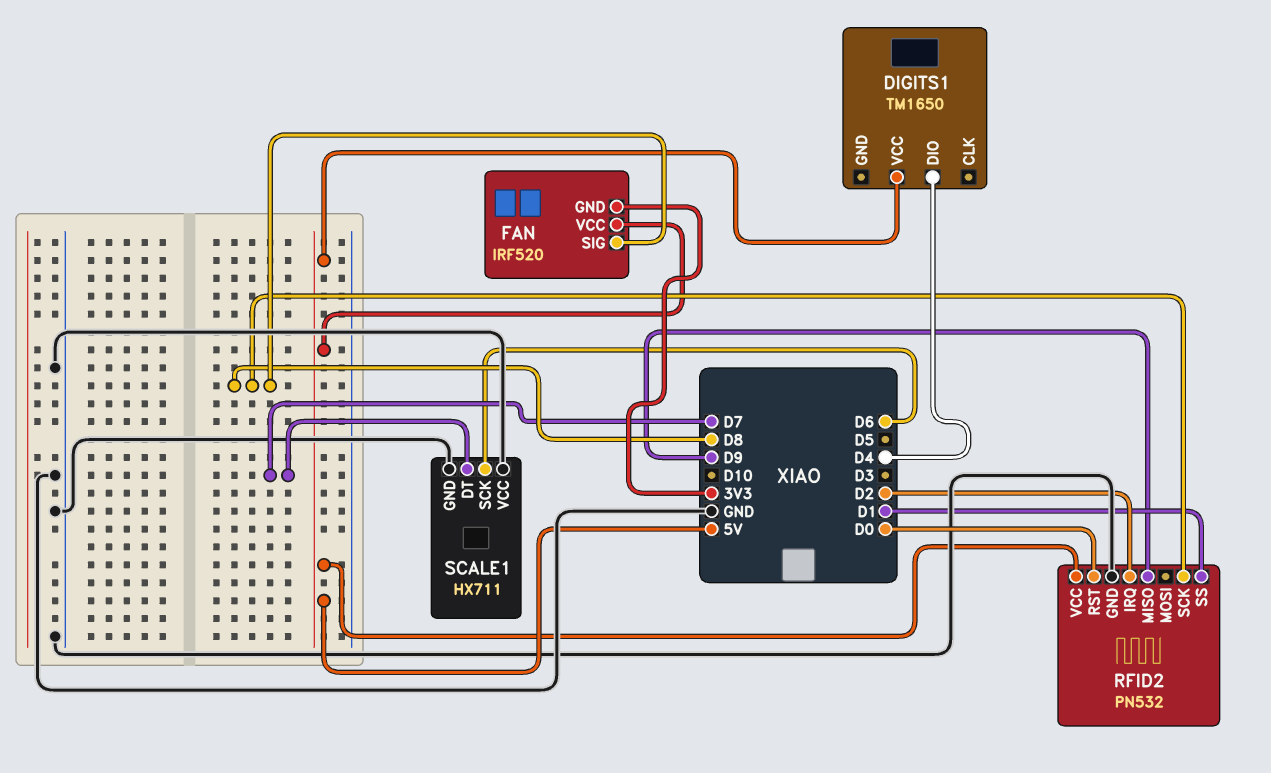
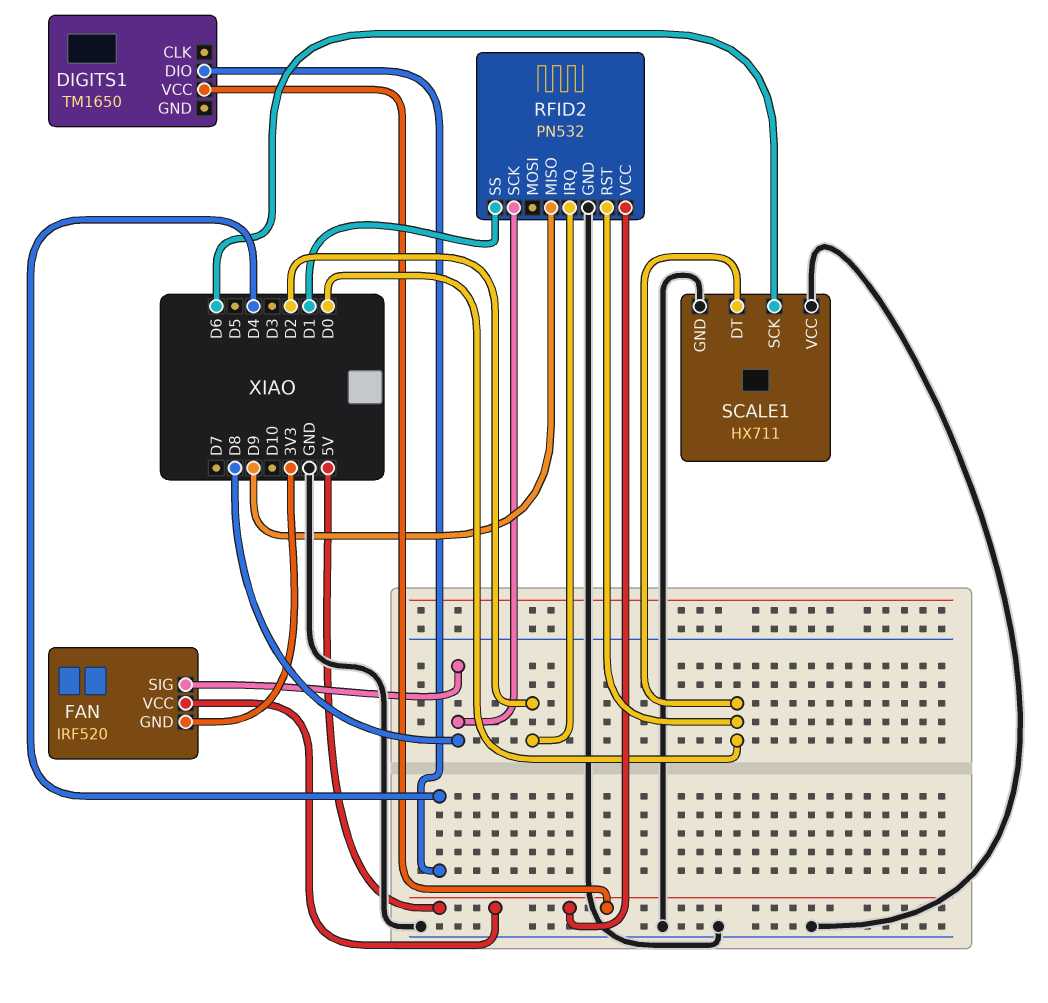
SCALE1 pin DT: D7 -> D0

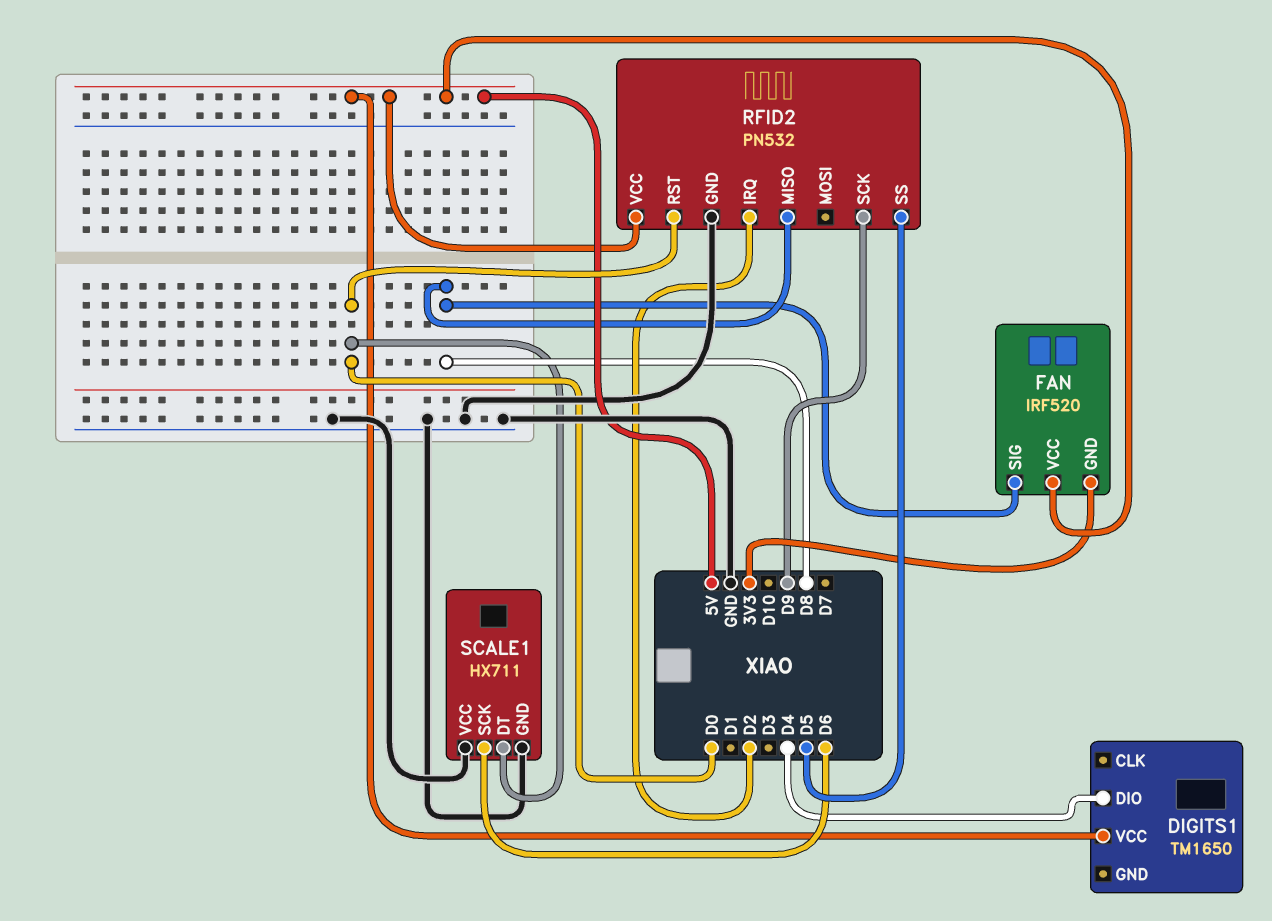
RFID2 pin MISO: D9 -> D8
RFID2 pin SCK: D8 -> D9
RFID2 pin SS: D1 -> D5

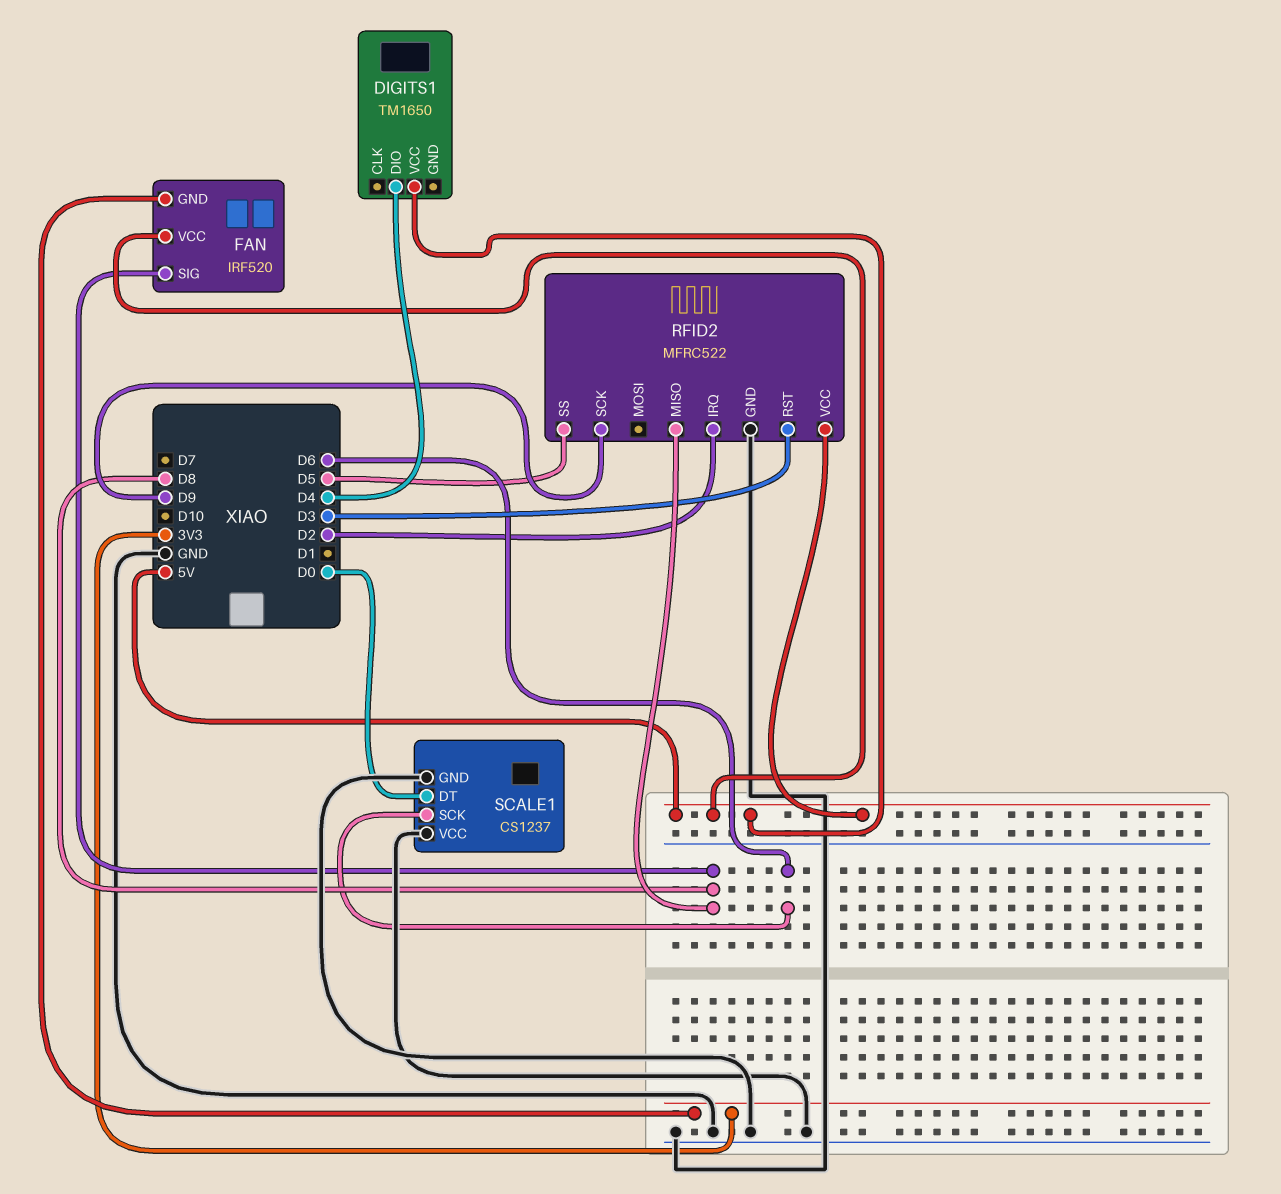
RFID2: PN532 -> MFRC522
RFID2 pin RST: D0 -> D3
SCALE1: HX711 -> CS1237

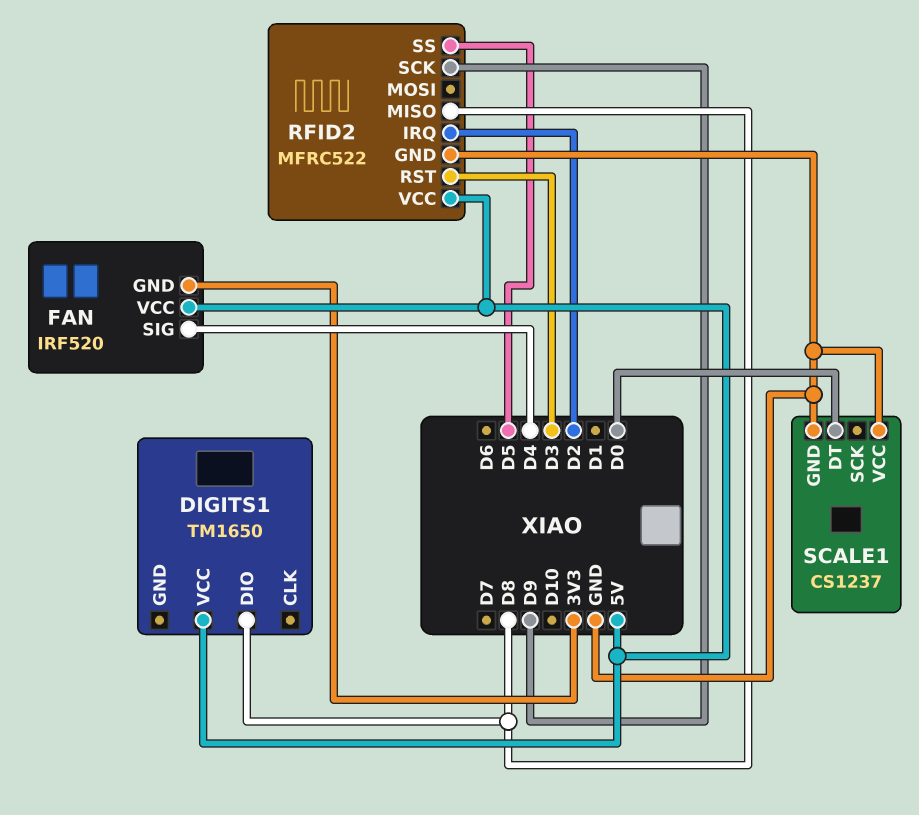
DIGITS1 pin DIO: D4 -> D8
FAN pin SIG: D8 -> D4
SCALE1 pin SCK: D6 -> none

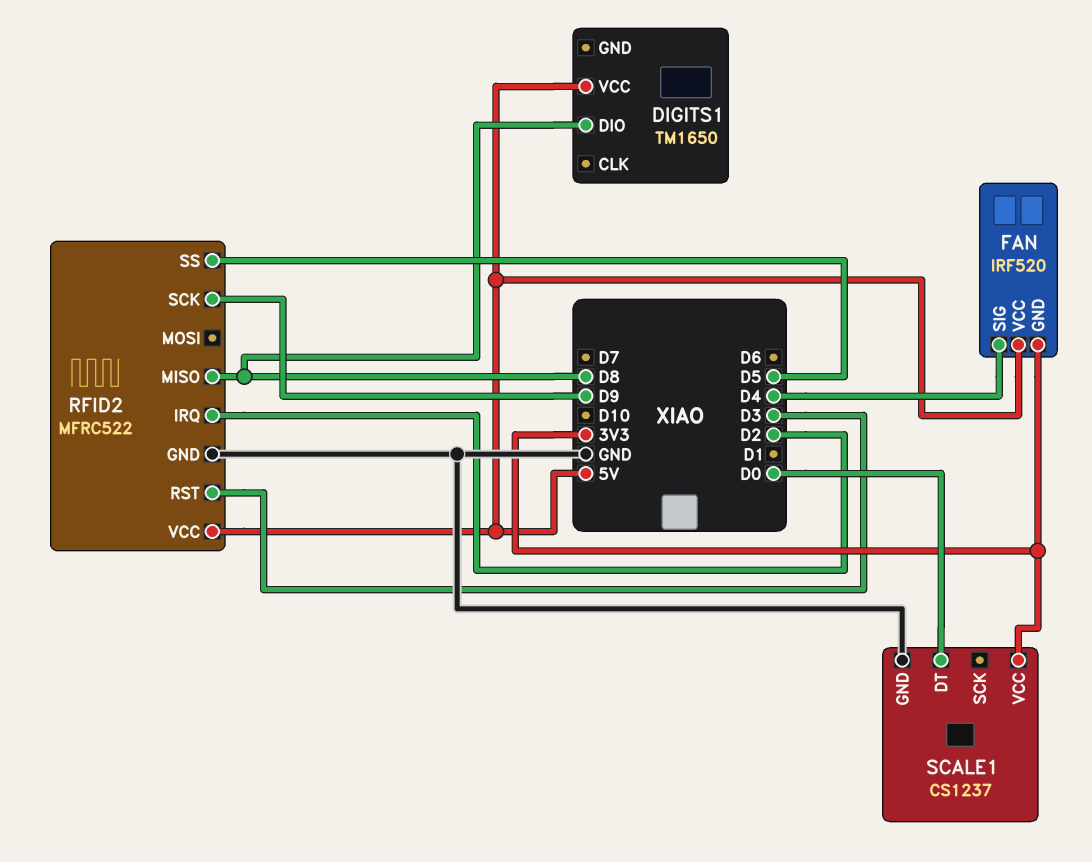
SCALE1 pin VCC: GND -> 3V3

